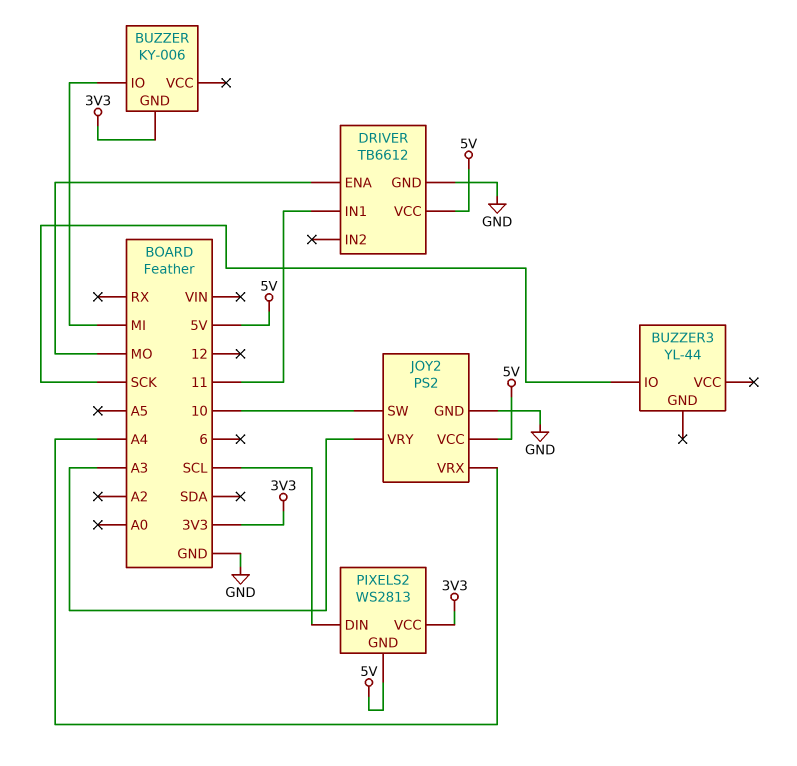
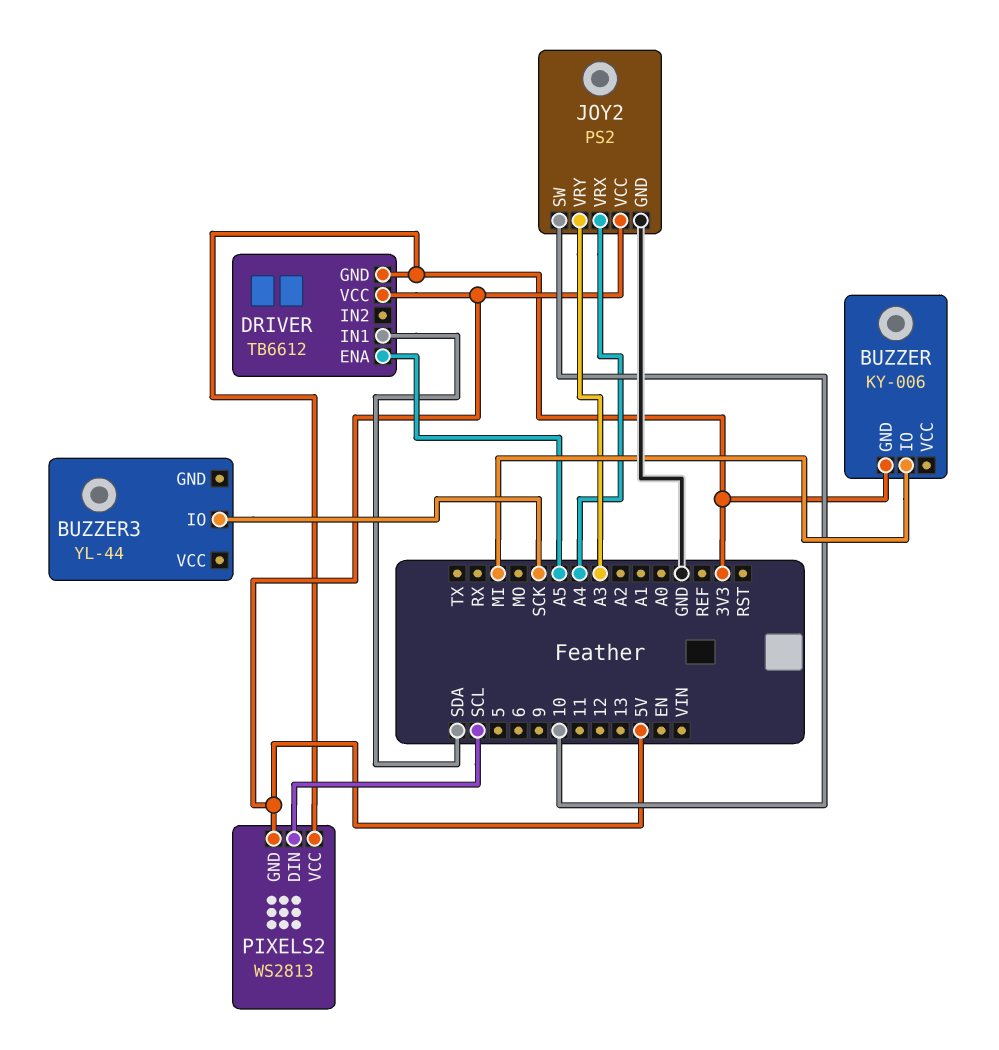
DRIVER pin ENA: MO -> A5
DRIVER pin GND: GND -> 3V3
DRIVER pin IN1: 11 -> SDA

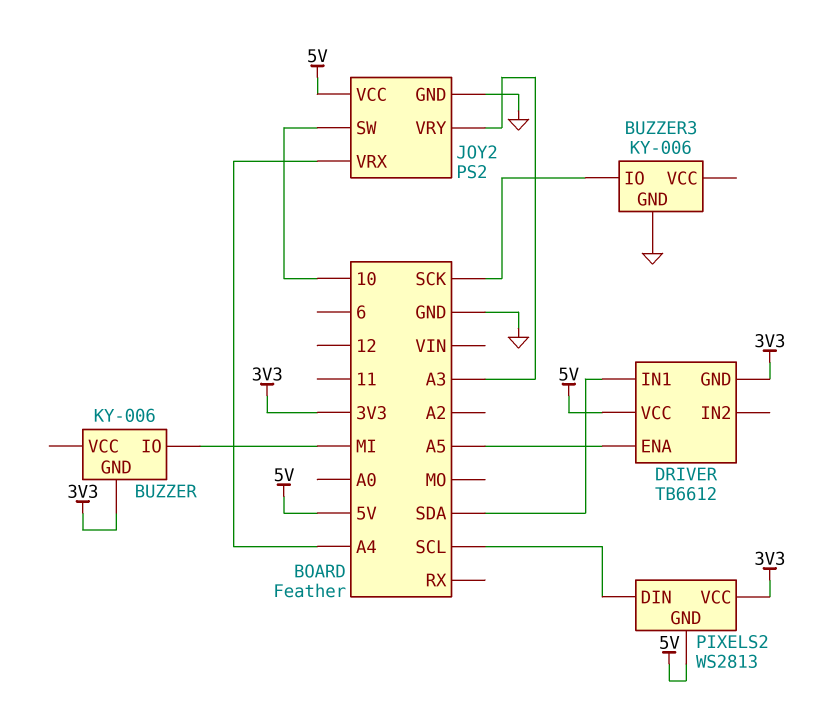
BUZZER3: YL-44 -> KY-006
BUZZER3 pin GND: none -> GND

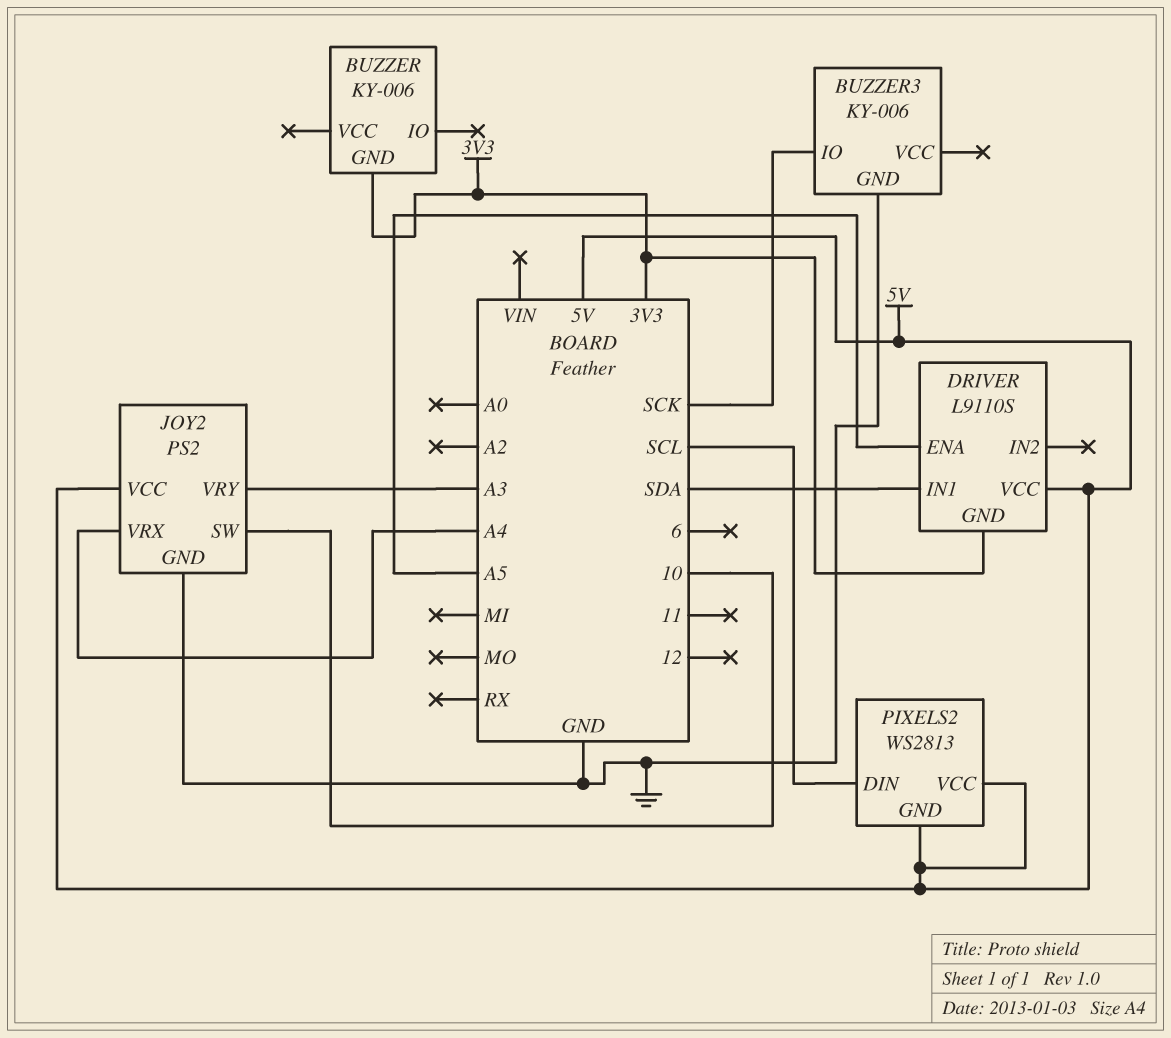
BUZZER pin IO: MI -> none
DRIVER: TB6612 -> L9110S
PIXELS2 pin VCC: 3V3 -> 5V

